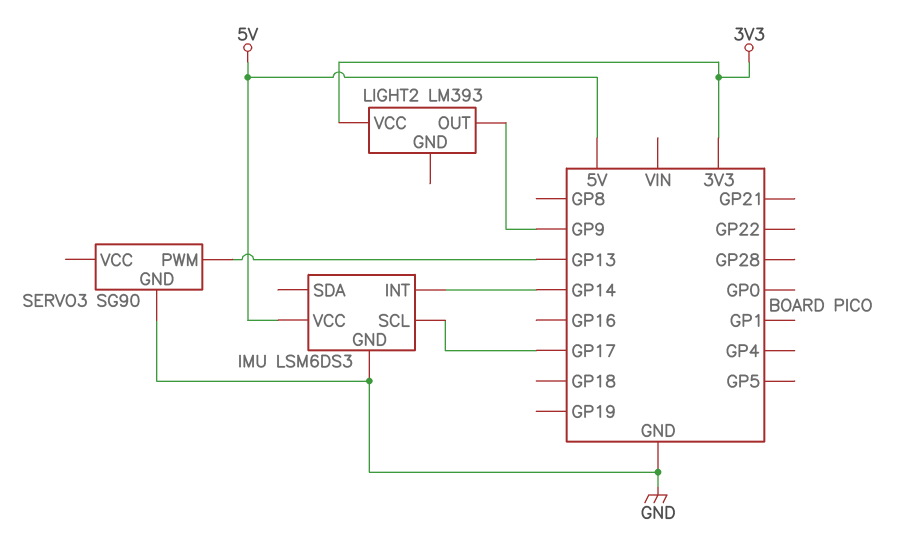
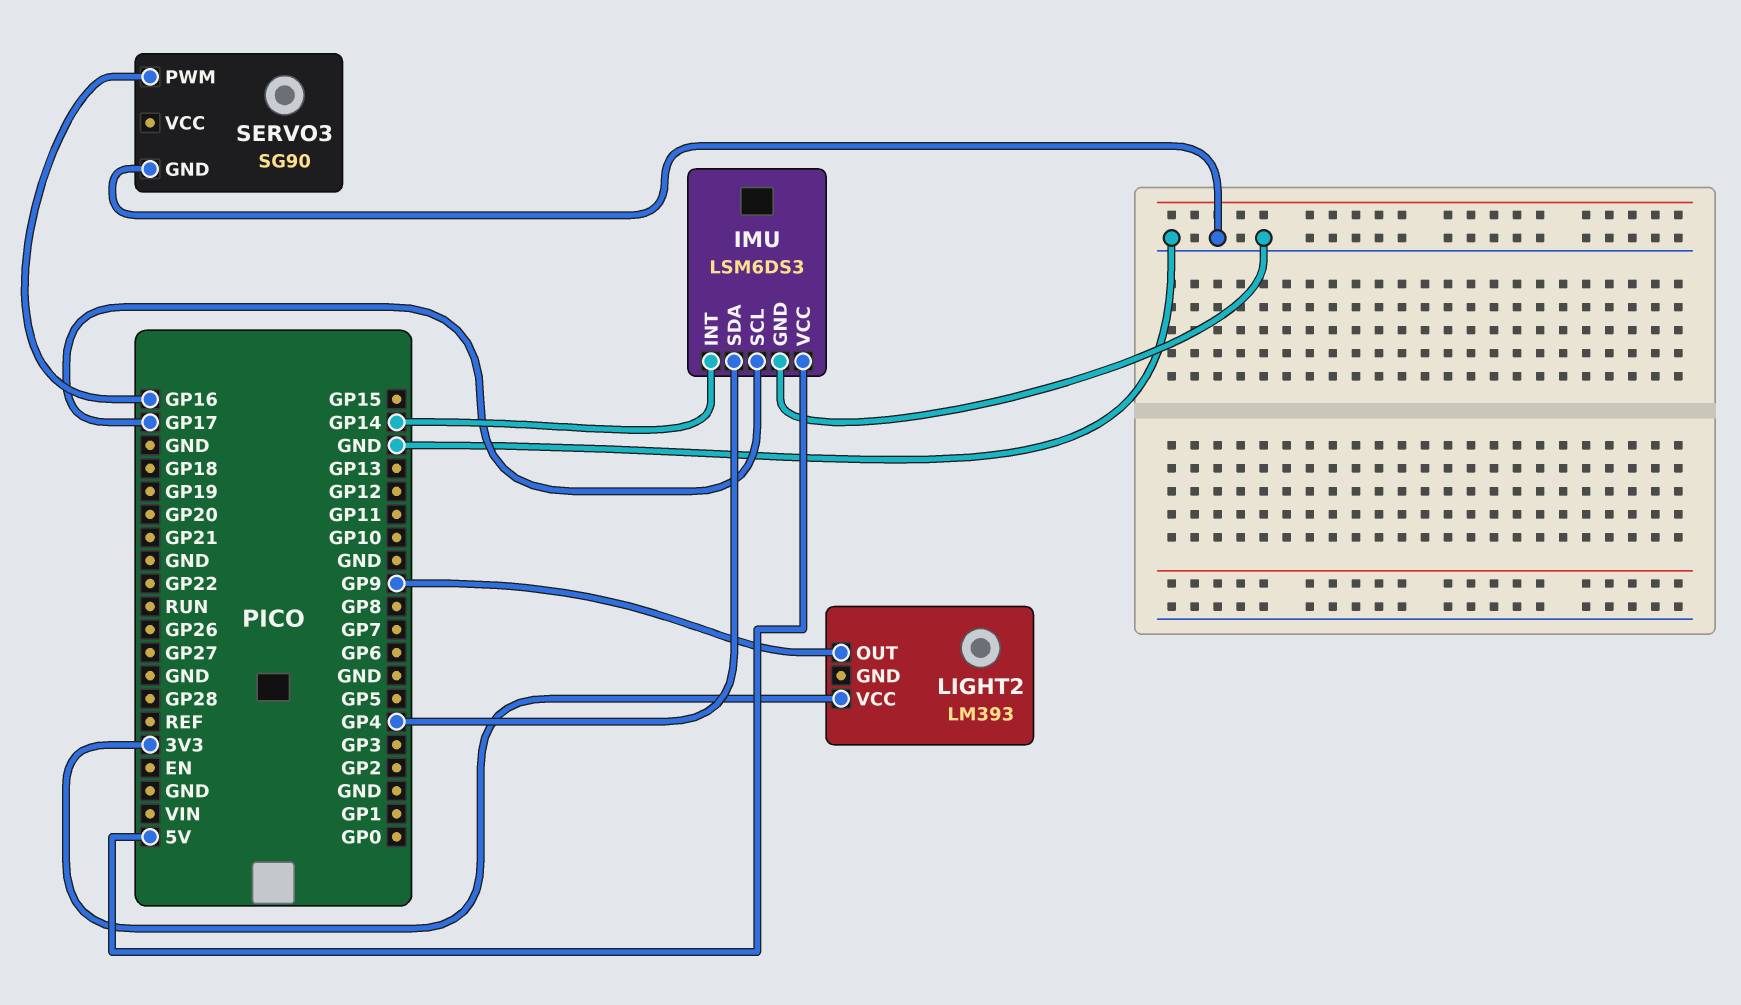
IMU pin SDA: none -> GP4
SERVO3 pin PWM: GP13 -> GP16

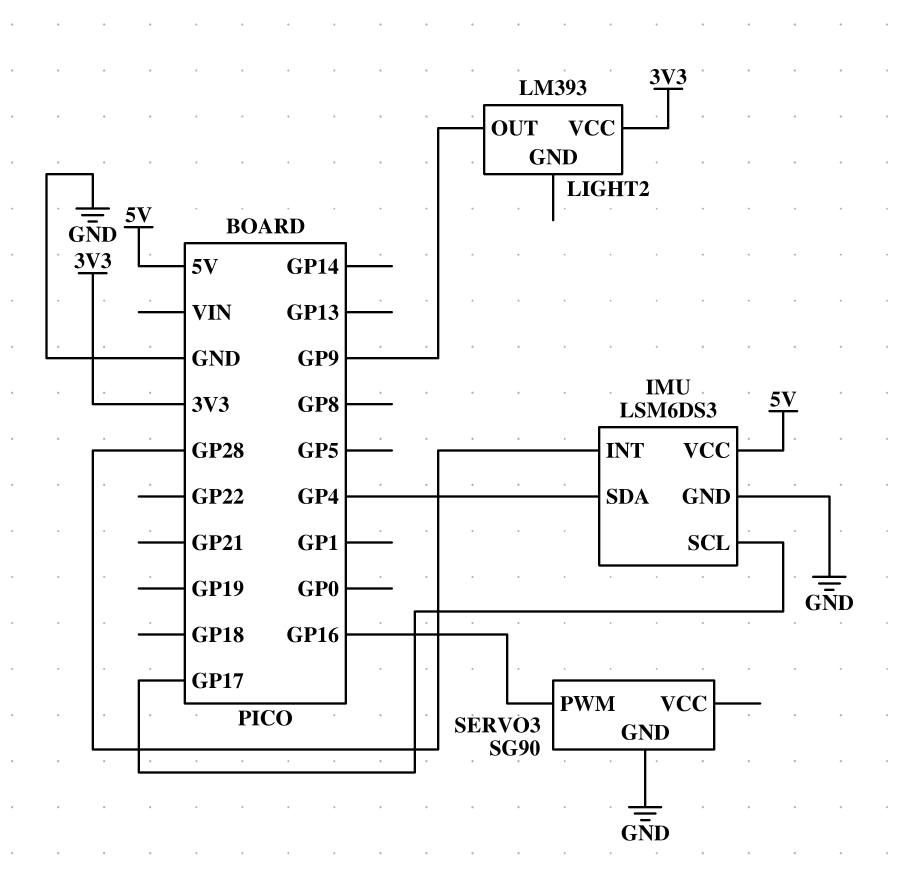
IMU pin INT: GP14 -> GP28

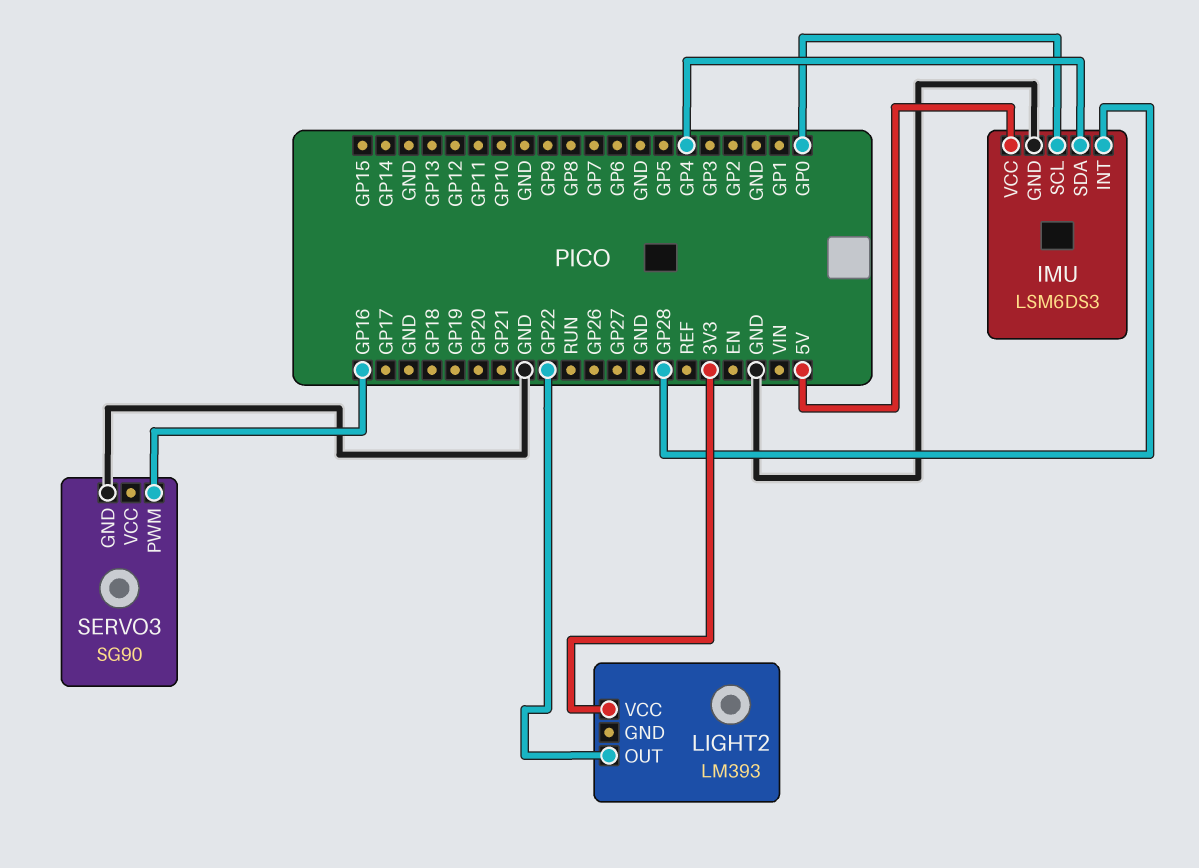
IMU pin SCL: GP17 -> GP0
LIGHT2 pin OUT: GP9 -> GP22

